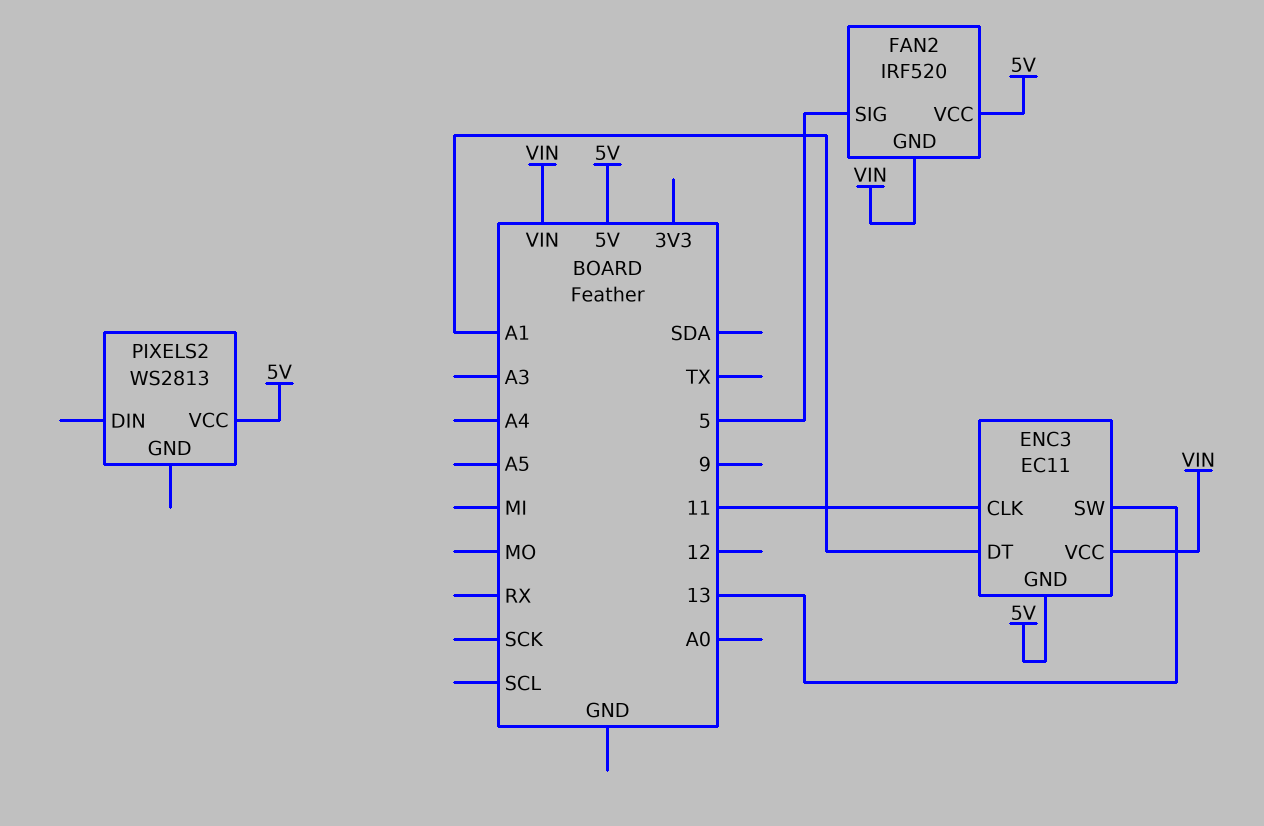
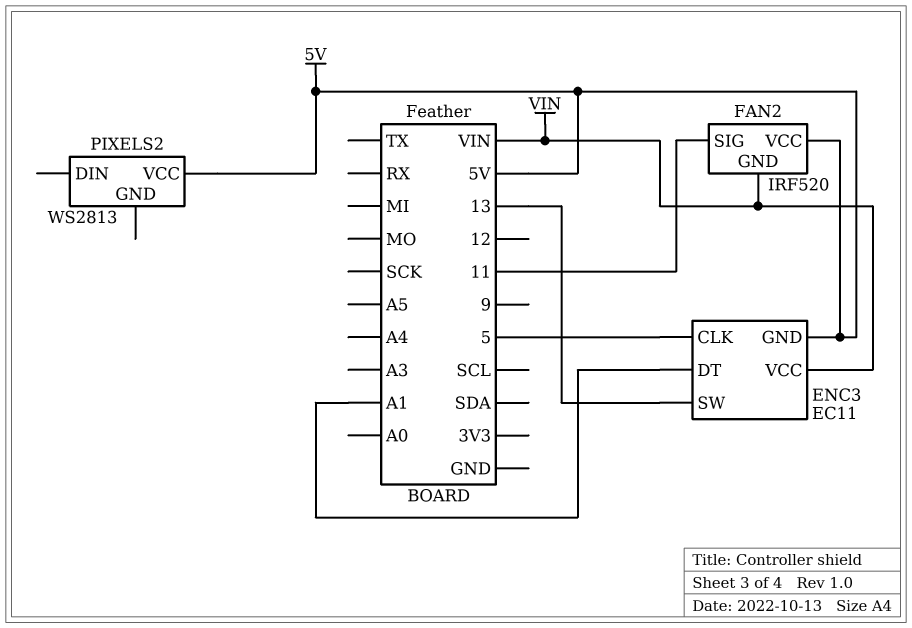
ENC3 pin CLK: 11 -> 5
FAN2 pin SIG: 5 -> 11

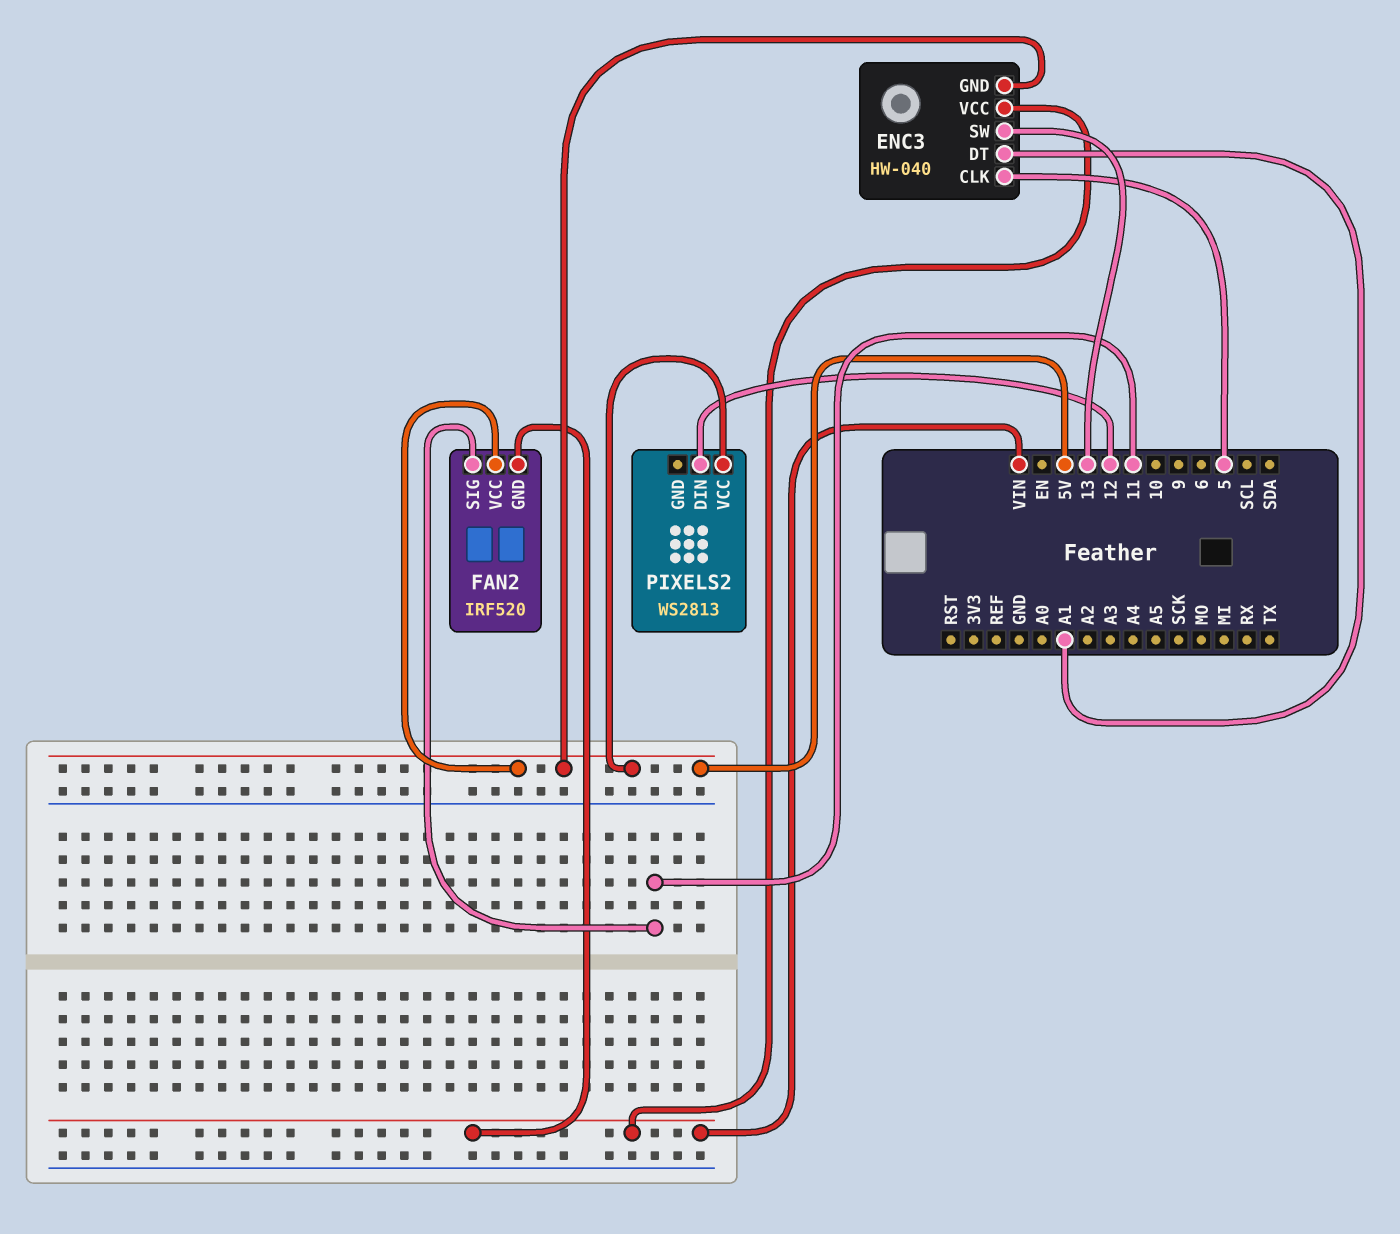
ENC3: EC11 -> HW-040
PIXELS2 pin DIN: none -> 12

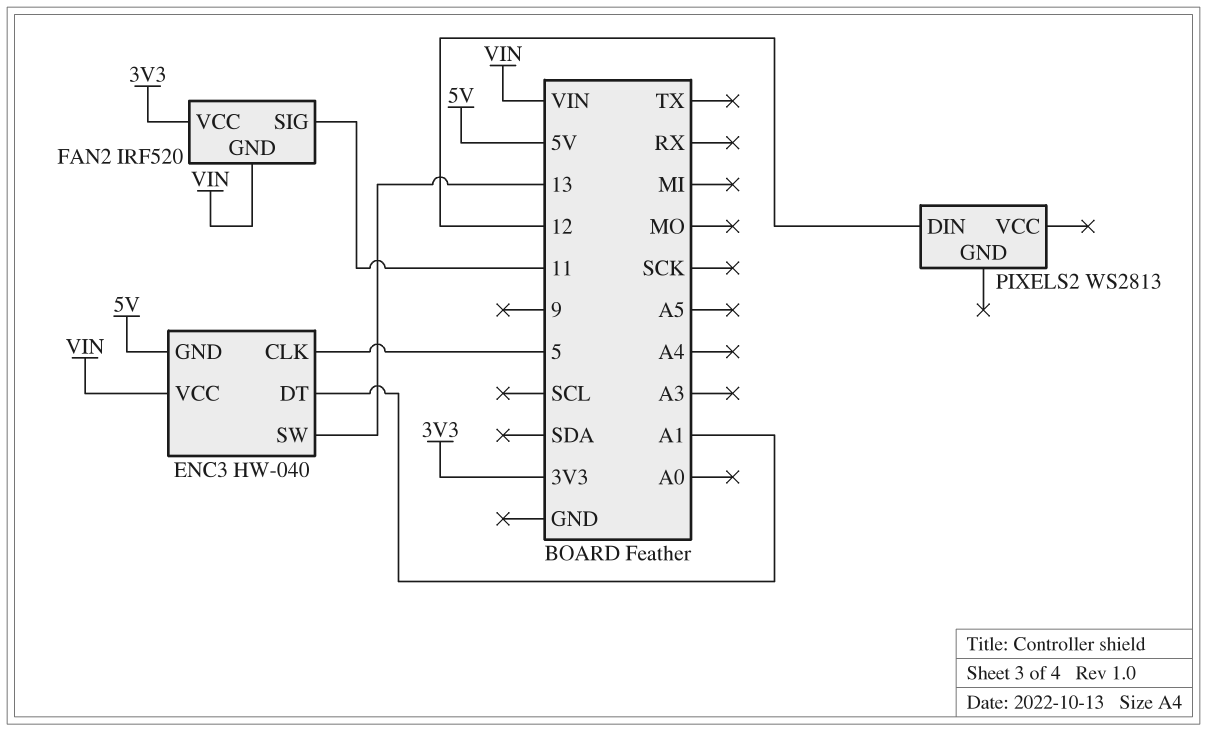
FAN2 pin VCC: 5V -> 3V3
PIXELS2 pin VCC: 5V -> none

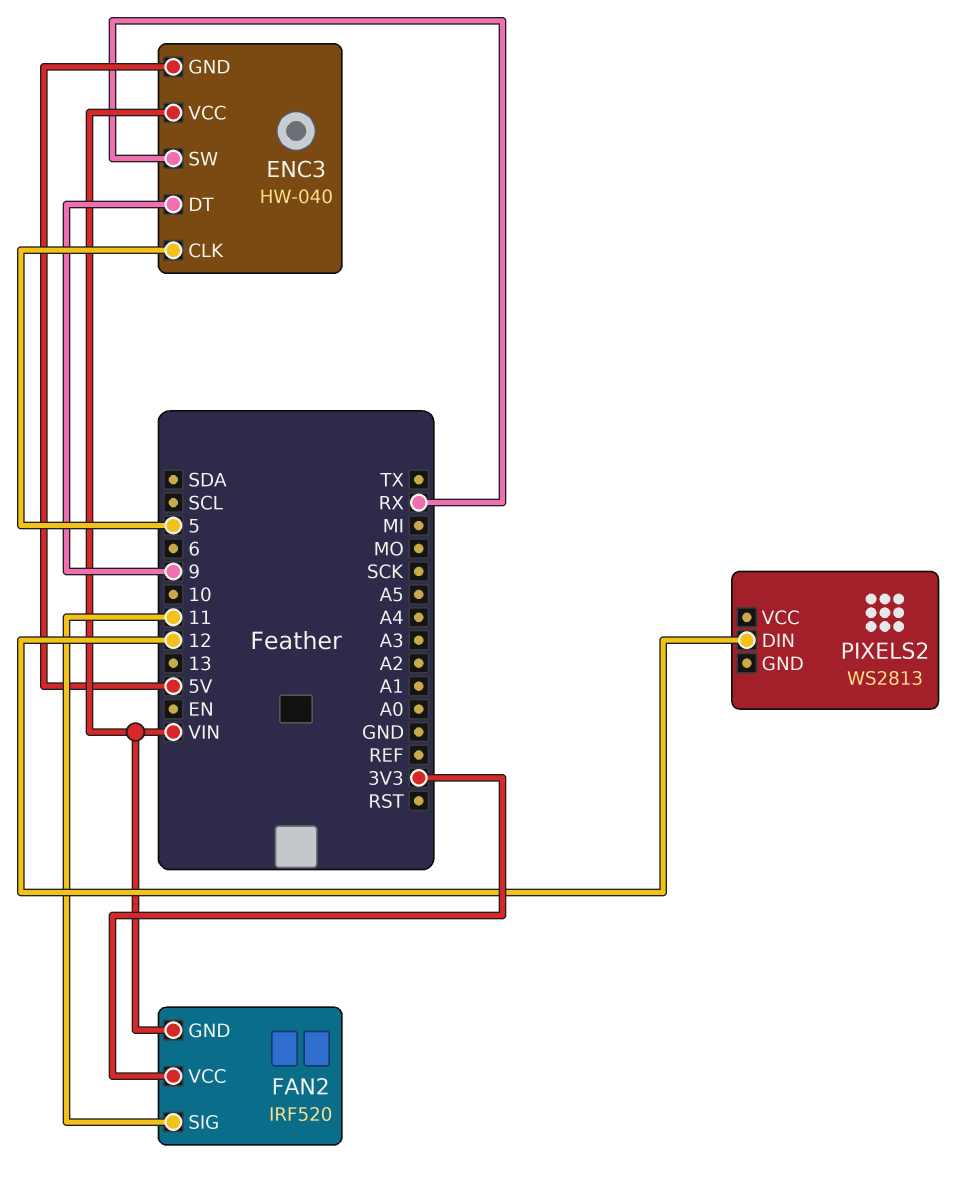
ENC3 pin DT: A1 -> 9
ENC3 pin SW: 13 -> RX

